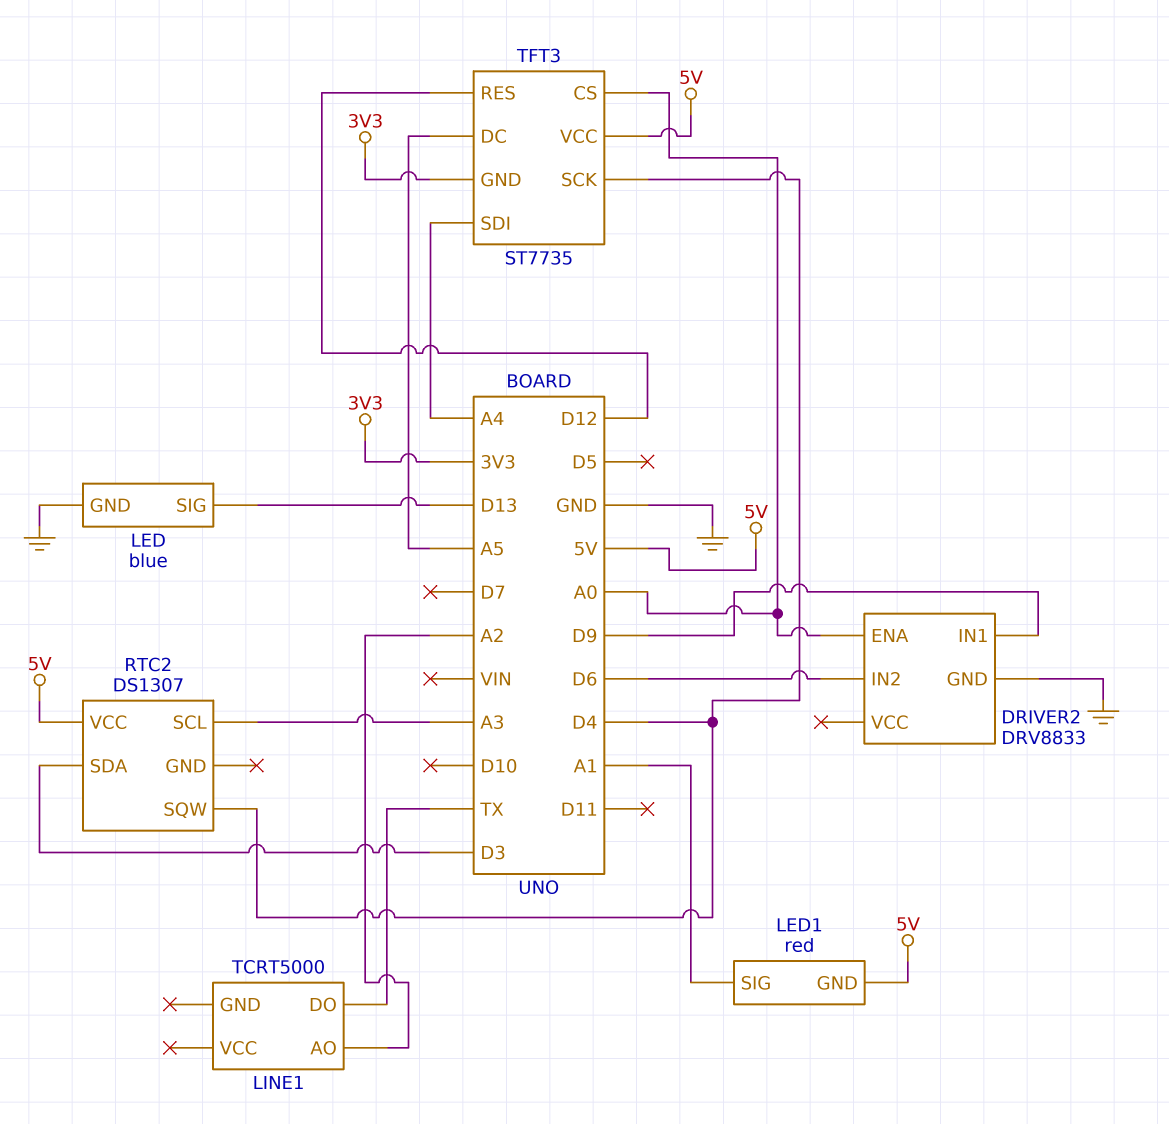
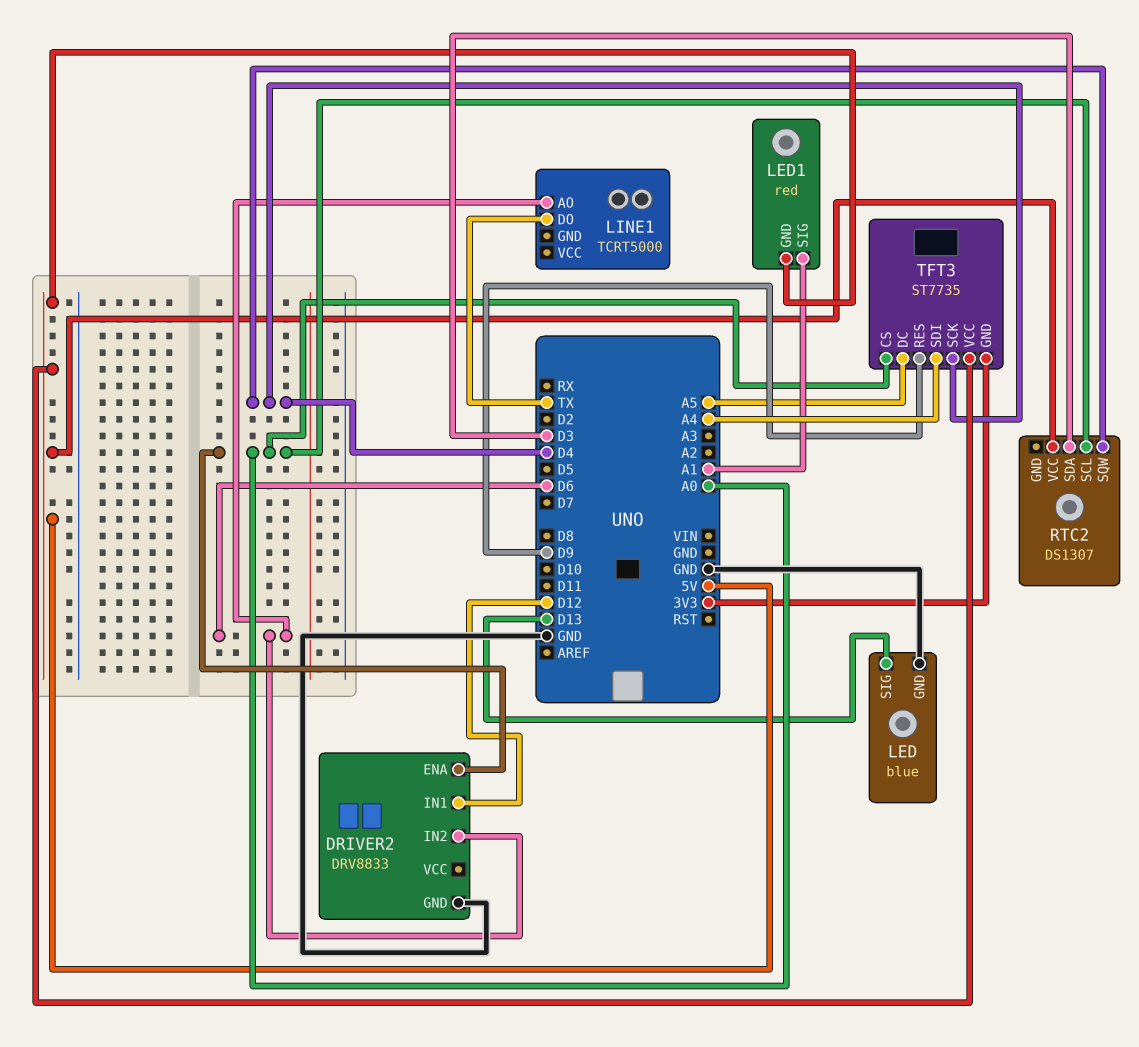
DRIVER2 pin IN1: D9 -> D12
LINE1 pin AO: A2 -> D6
RTC2 pin SCL: A3 -> A0
TFT3 pin RES: D12 -> D9

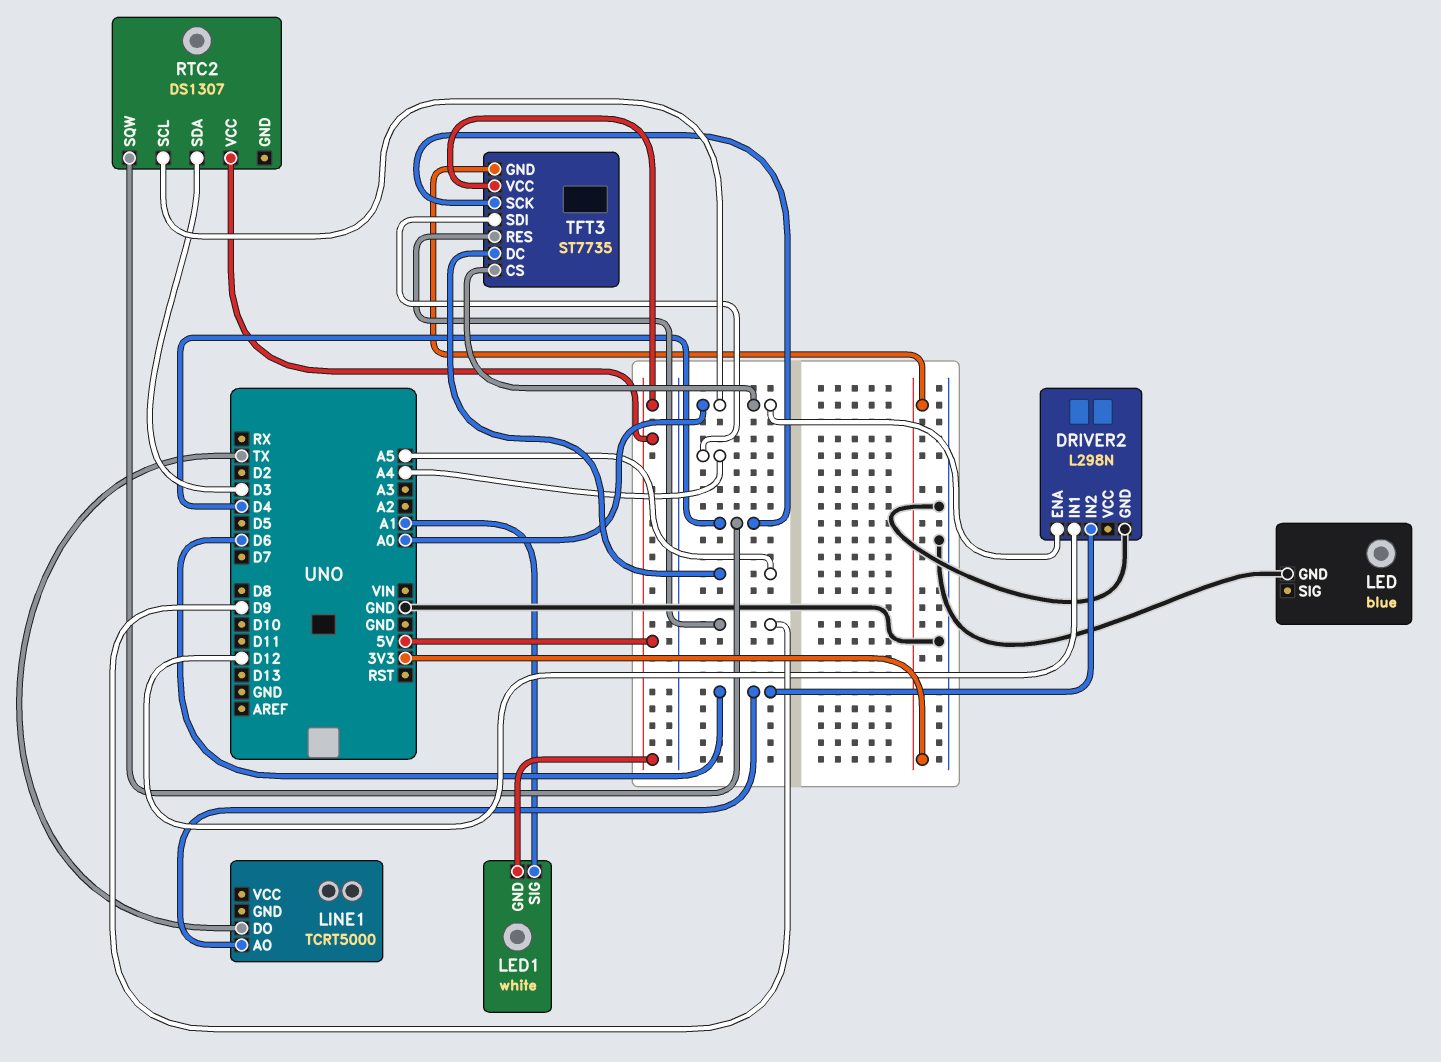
DRIVER2: DRV8833 -> L298N
LED pin SIG: D13 -> none
LED1: red -> white

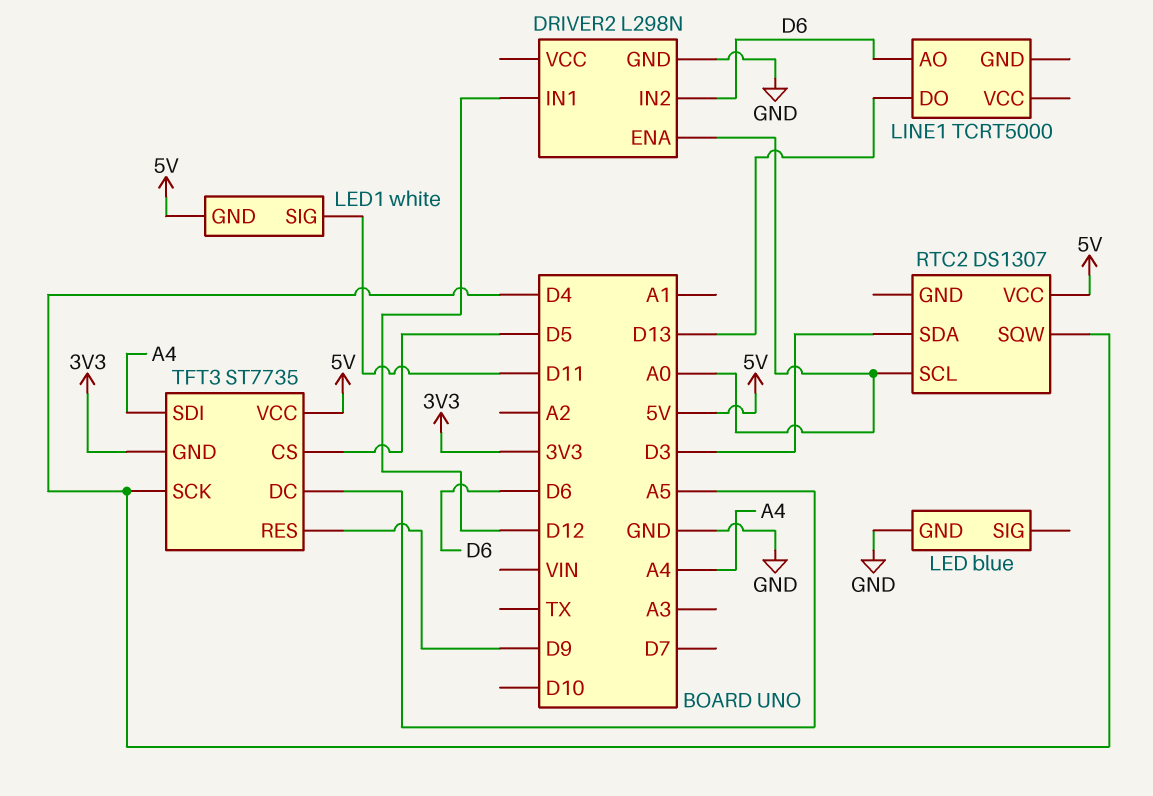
LED1 pin SIG: A1 -> D11
LINE1 pin DO: TX -> D13
TFT3 pin CS: A0 -> D5

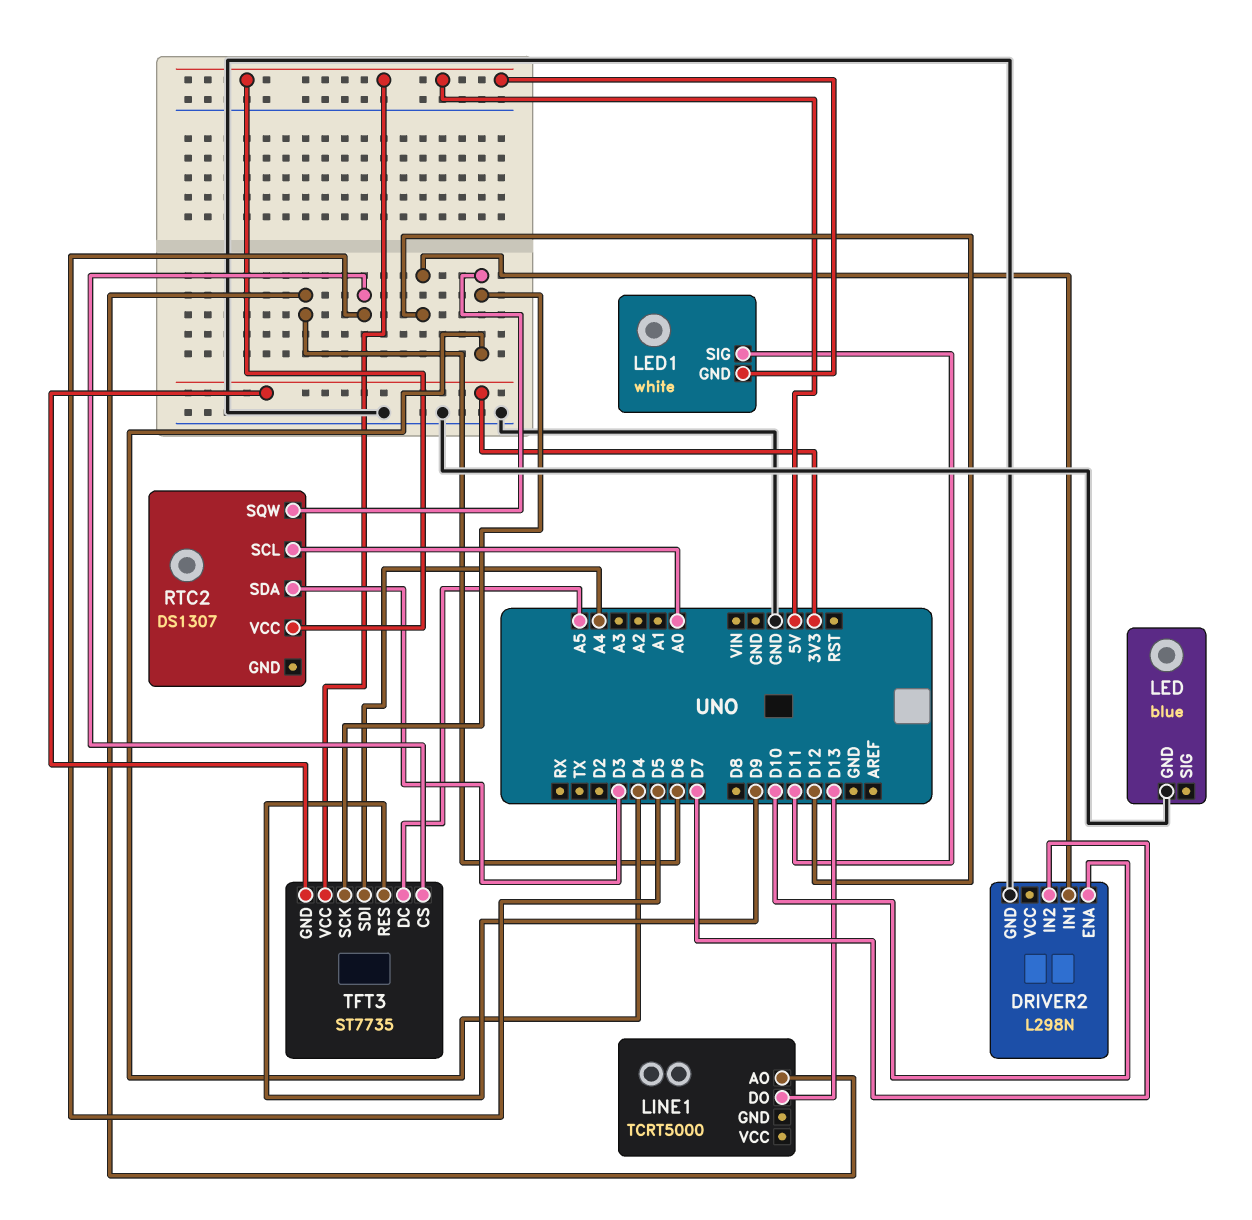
DRIVER2 pin ENA: A0 -> D10
DRIVER2 pin IN2: D6 -> D7

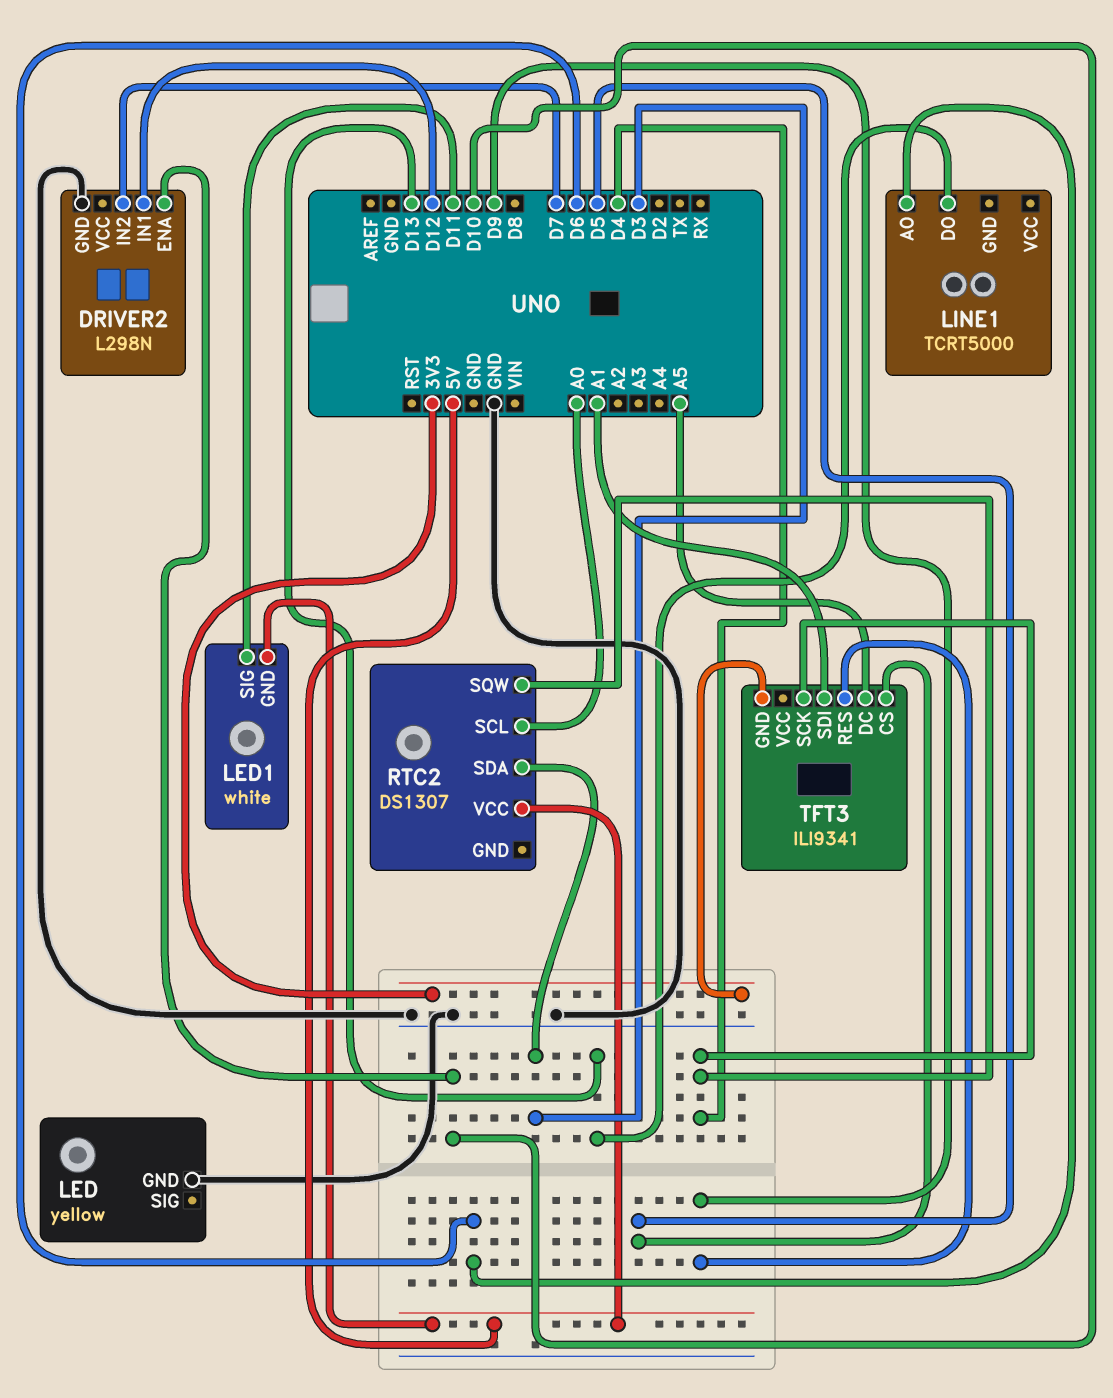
LED: blue -> yellow
TFT3: ST7735 -> ILI9341
TFT3 pin SDI: A4 -> A1
TFT3 pin VCC: 5V -> none

